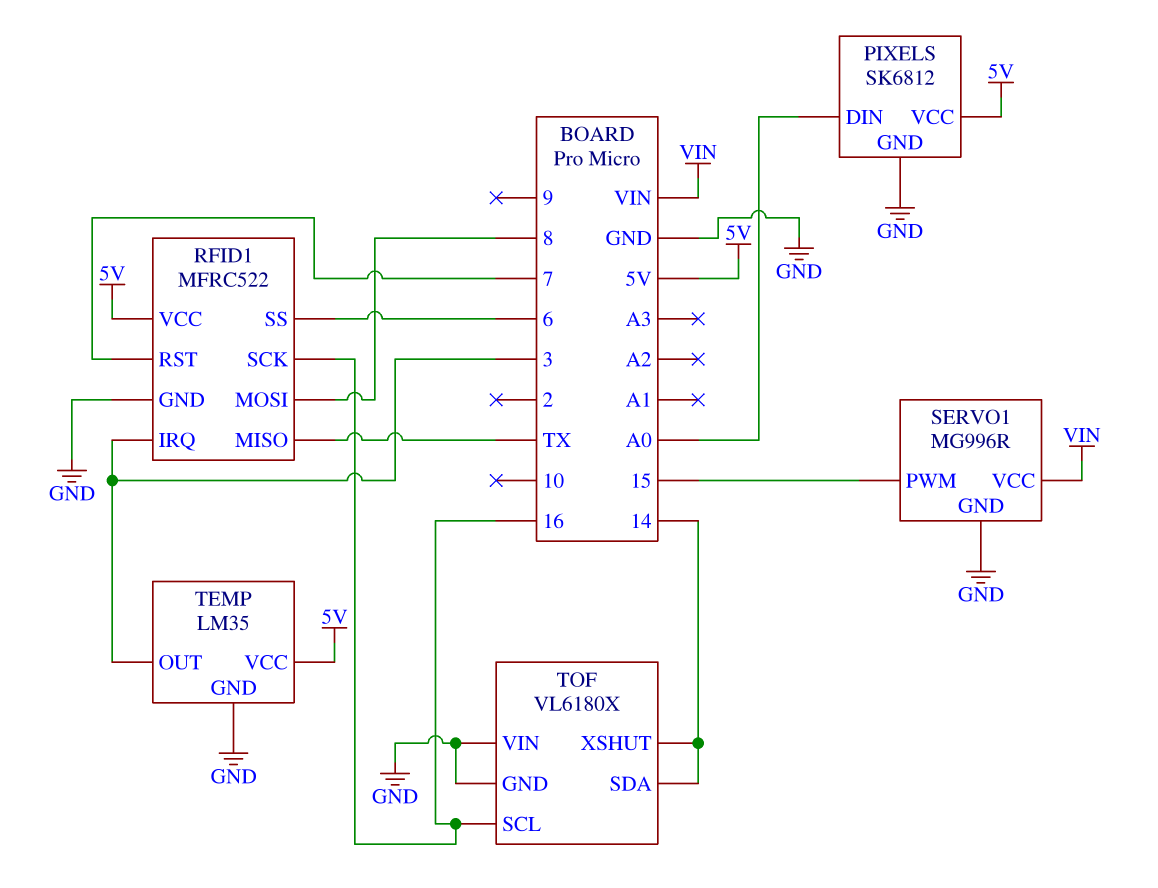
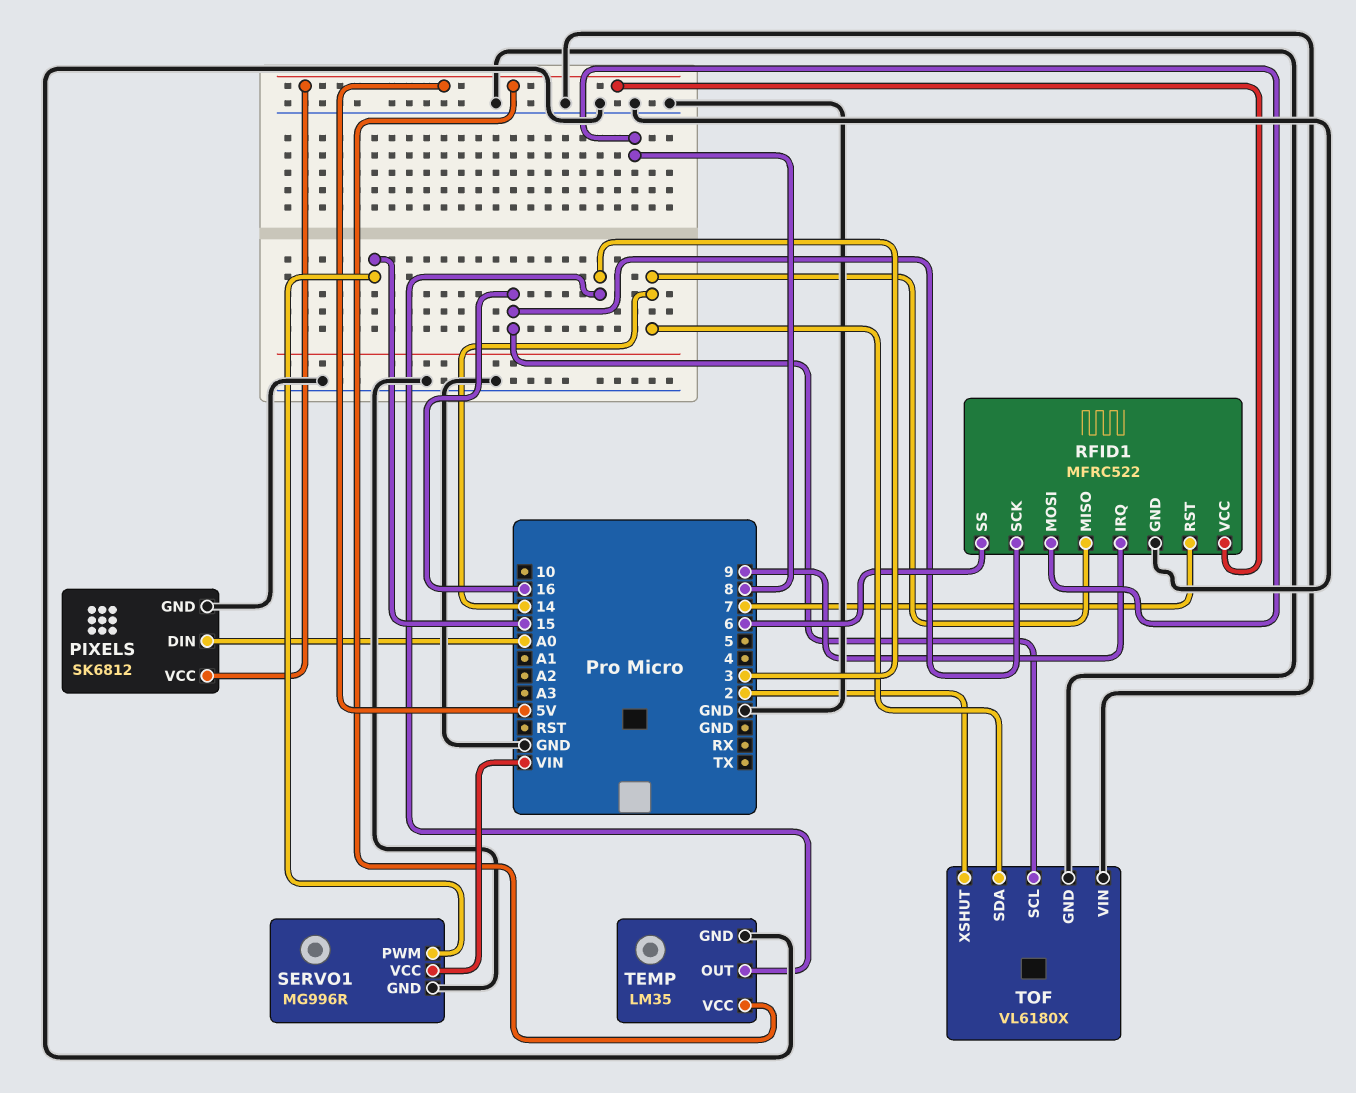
RFID1 pin IRQ: 3 -> 9
RFID1 pin MISO: TX -> 14
TOF pin XSHUT: 14 -> 2

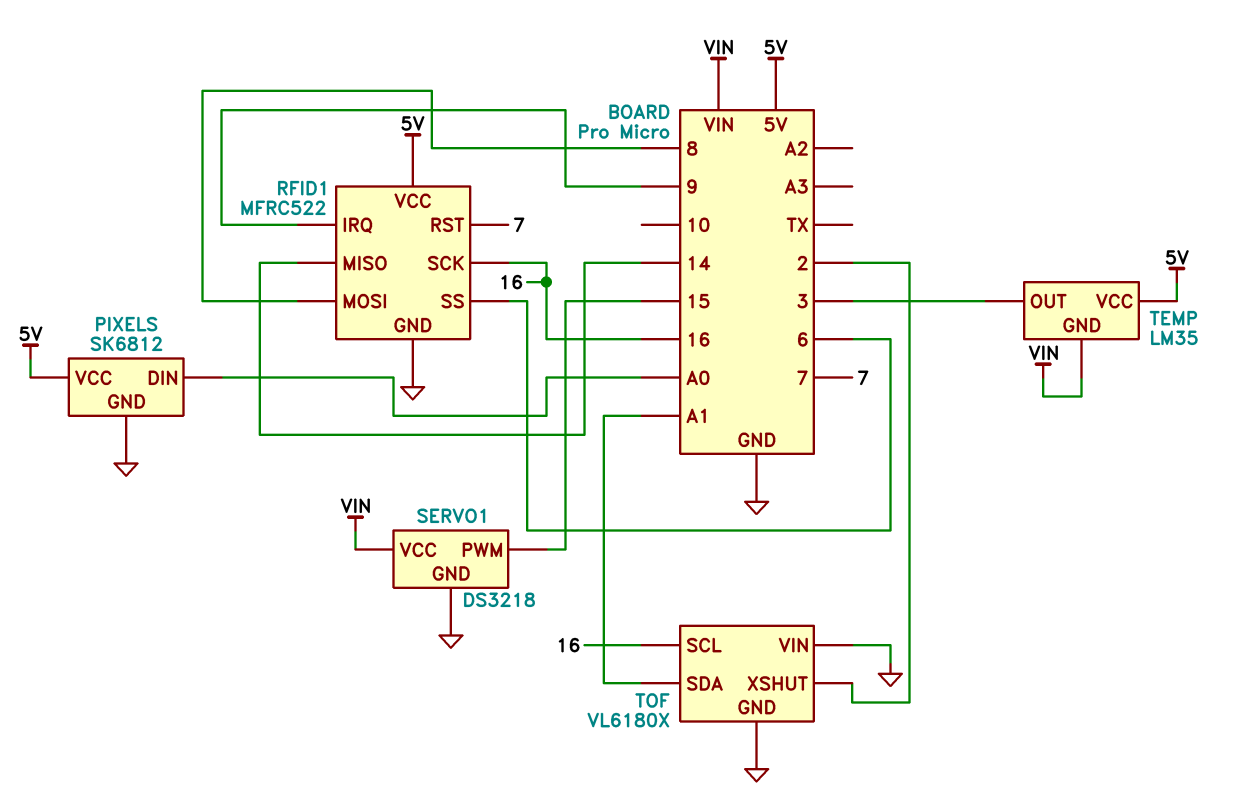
SERVO1: MG996R -> DS3218
TEMP pin GND: GND -> VIN
TOF pin SDA: 14 -> A1

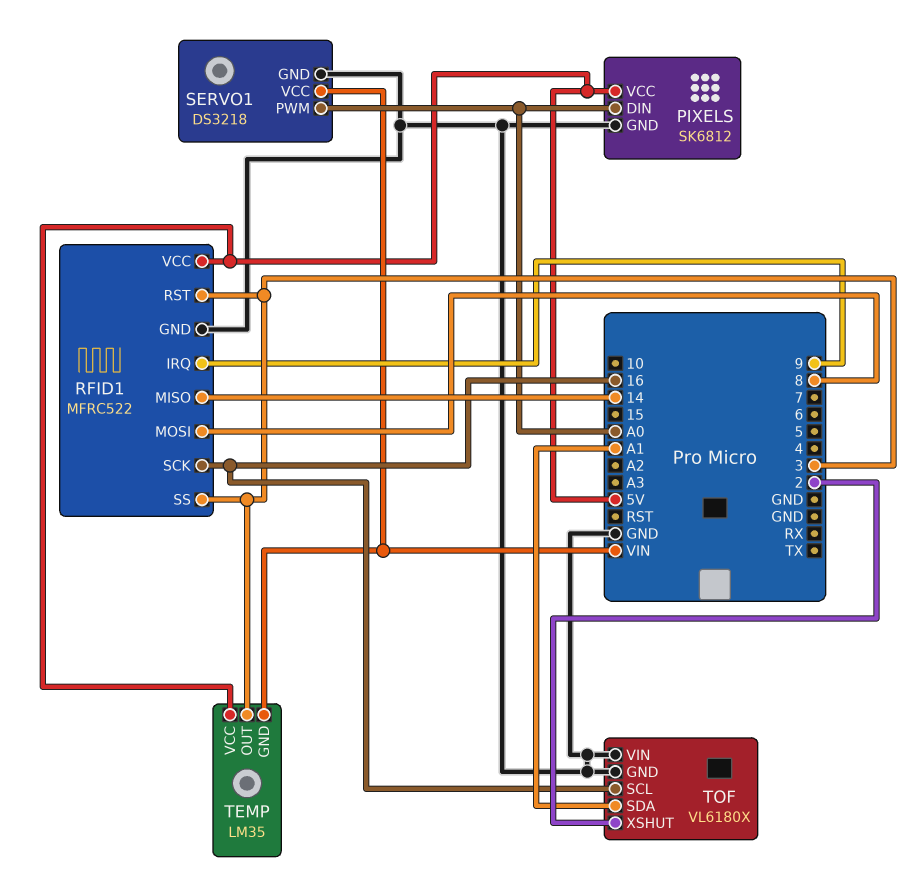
RFID1 pin RST: 7 -> 3
RFID1 pin SS: 6 -> 3
SERVO1 pin PWM: 15 -> A0

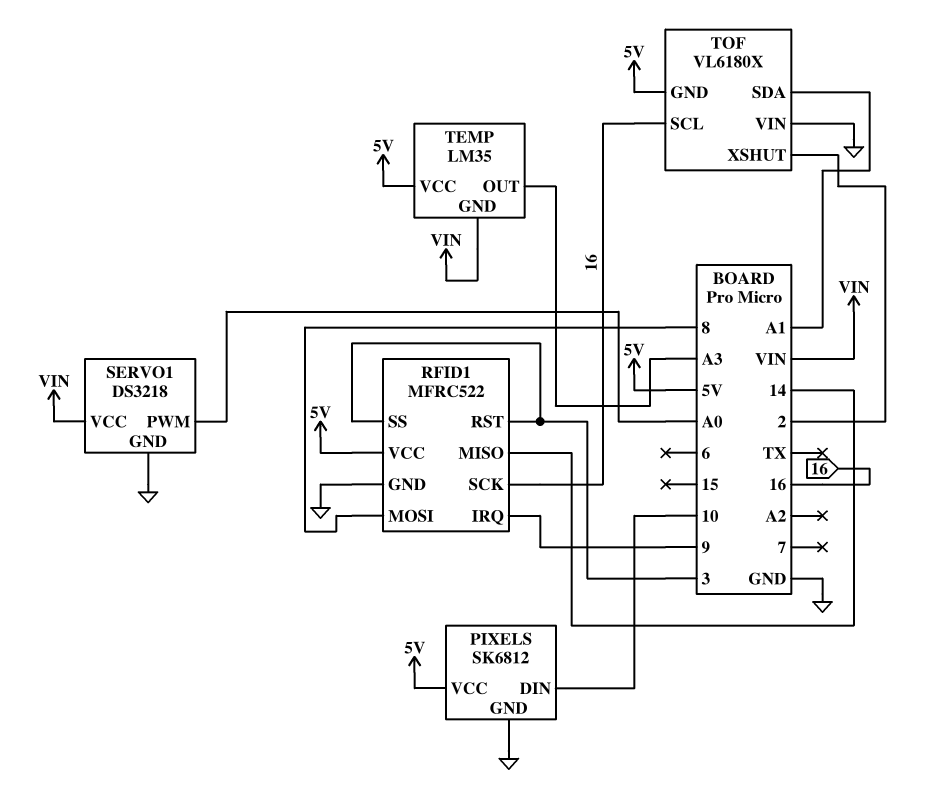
PIXELS pin DIN: A0 -> 10
TEMP pin OUT: 3 -> A3
TOF pin GND: GND -> 5V

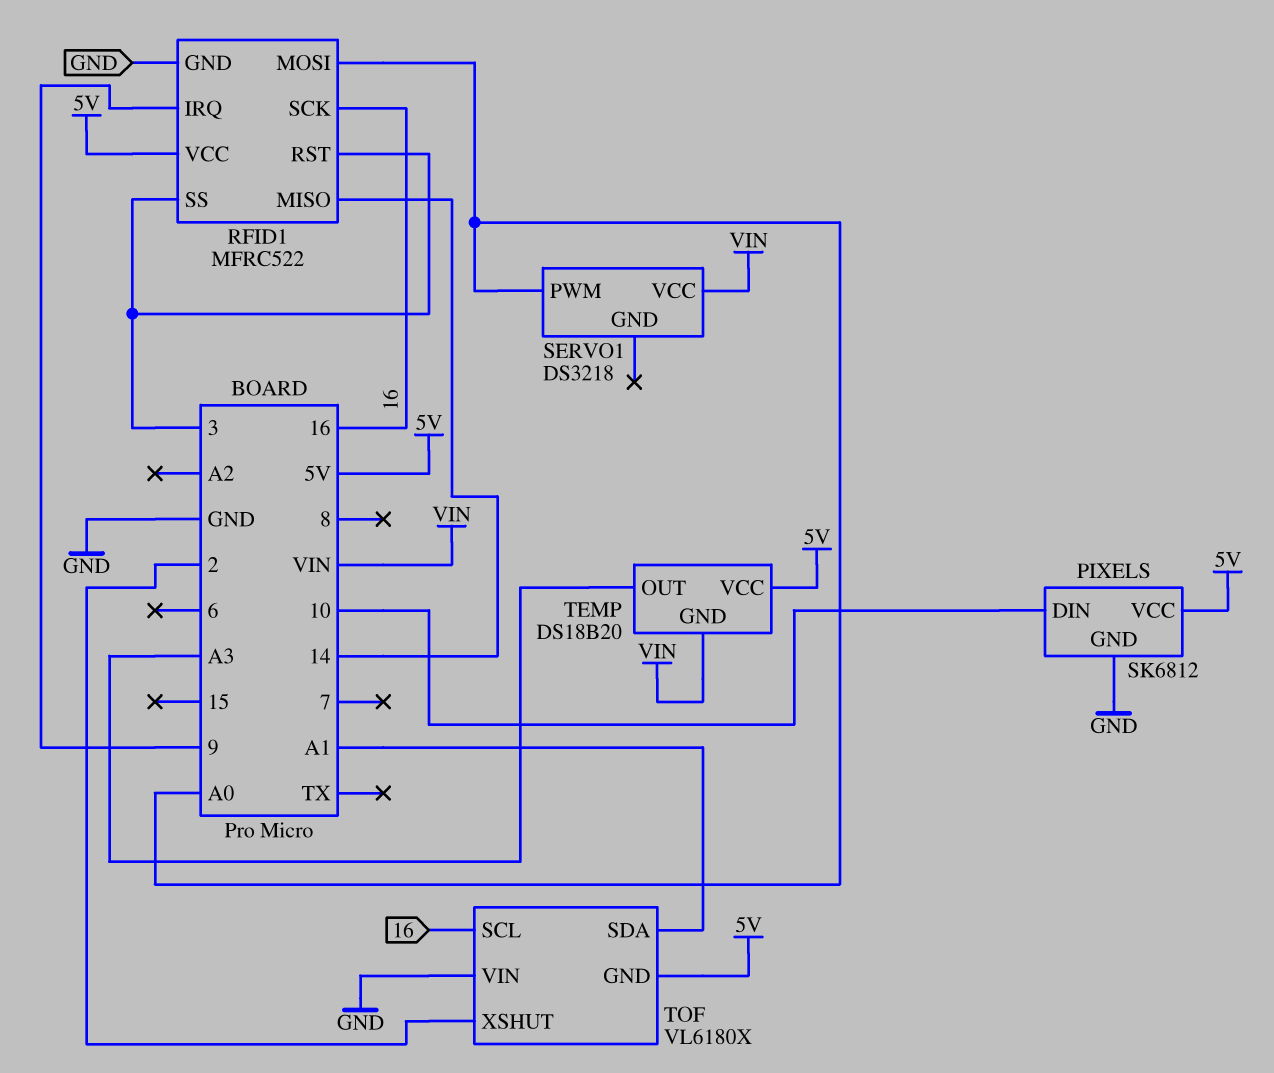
RFID1 pin MOSI: 8 -> A0
SERVO1 pin GND: GND -> none
TEMP: LM35 -> DS18B20

